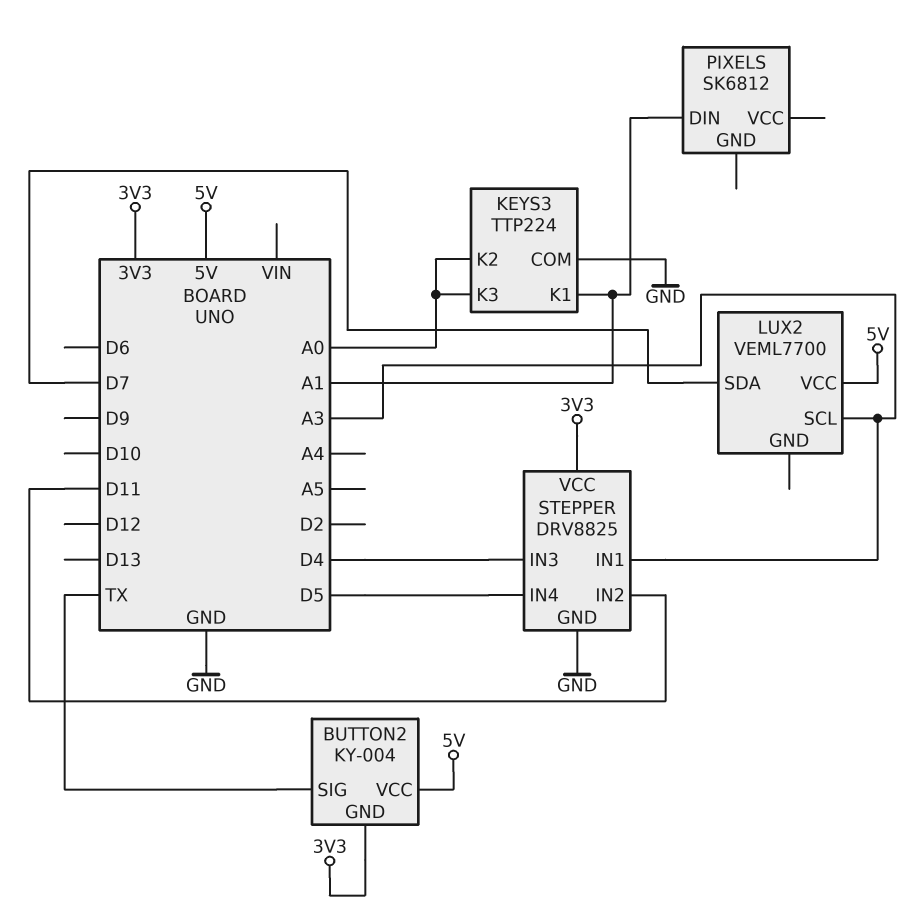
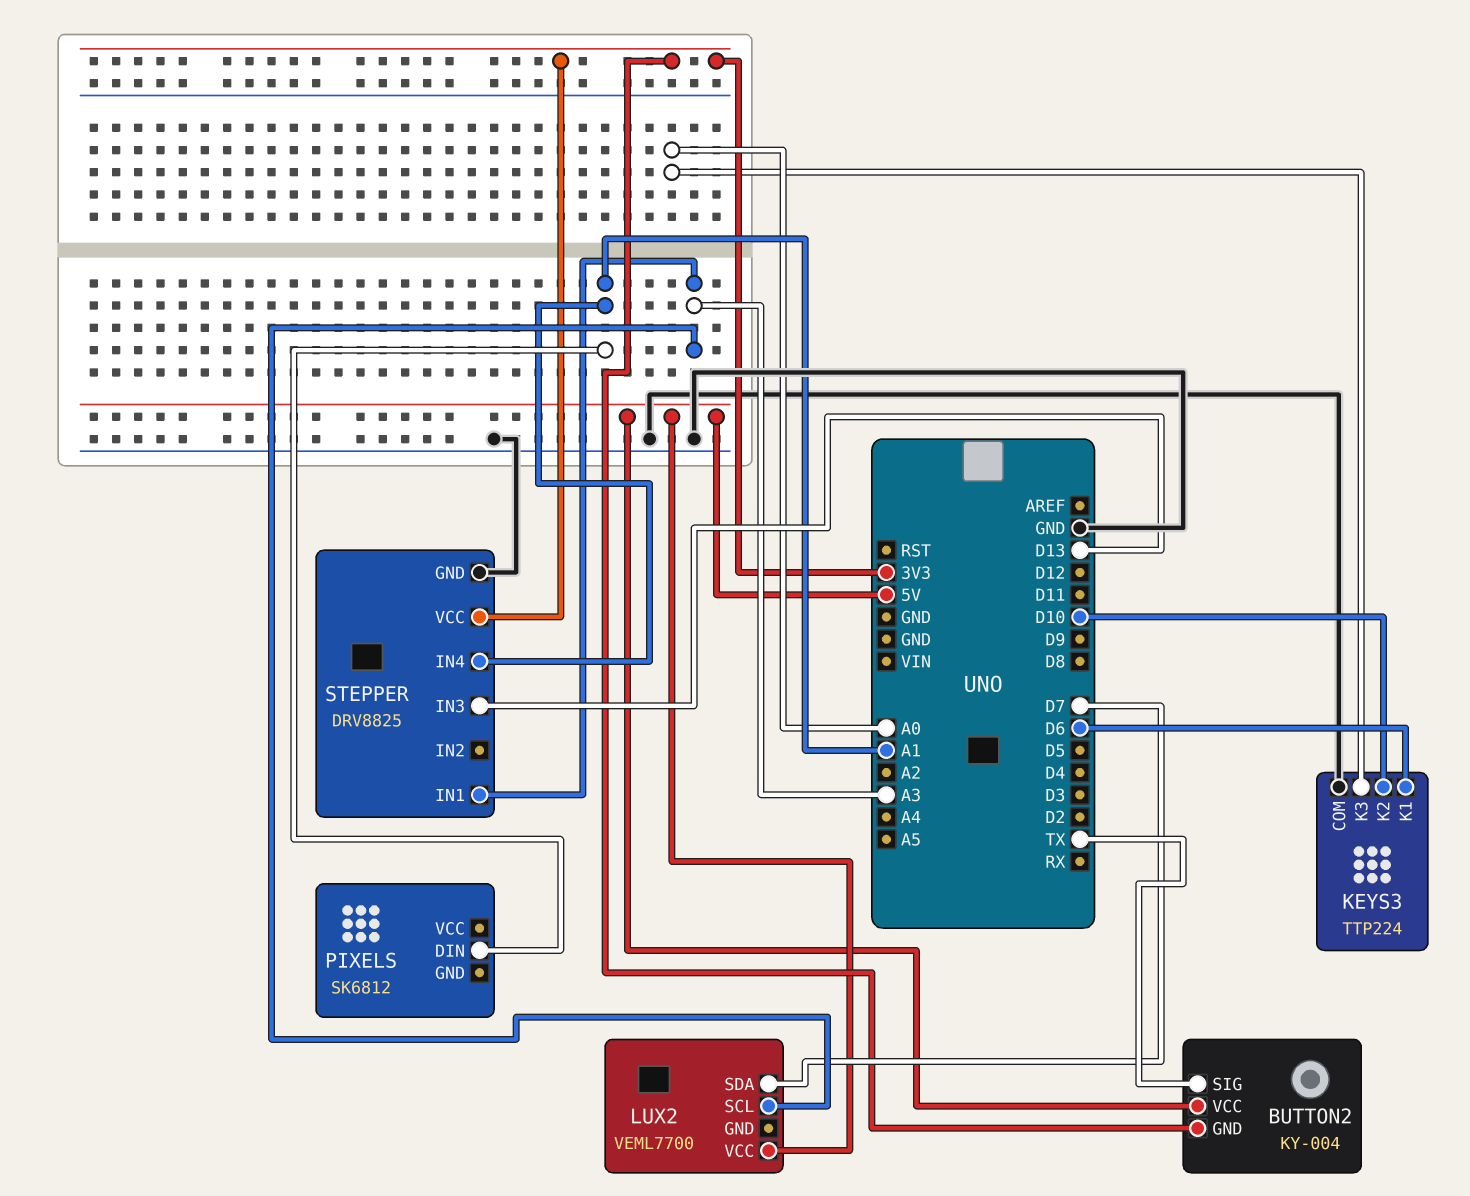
KEYS3 pin K1: A1 -> D6
KEYS3 pin K2: A0 -> D10
STEPPER pin IN2: D11 -> none
STEPPER pin IN3: D4 -> D13
STEPPER pin IN4: D5 -> A1

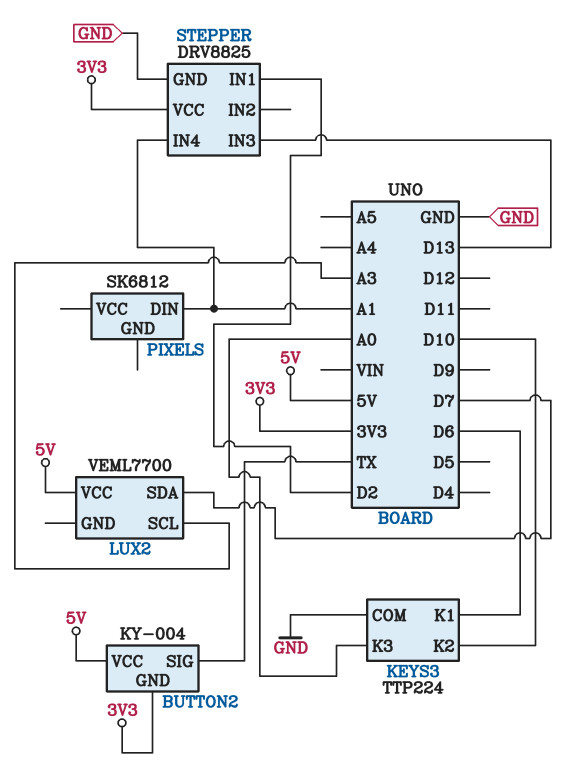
STEPPER pin IN1: A3 -> D2

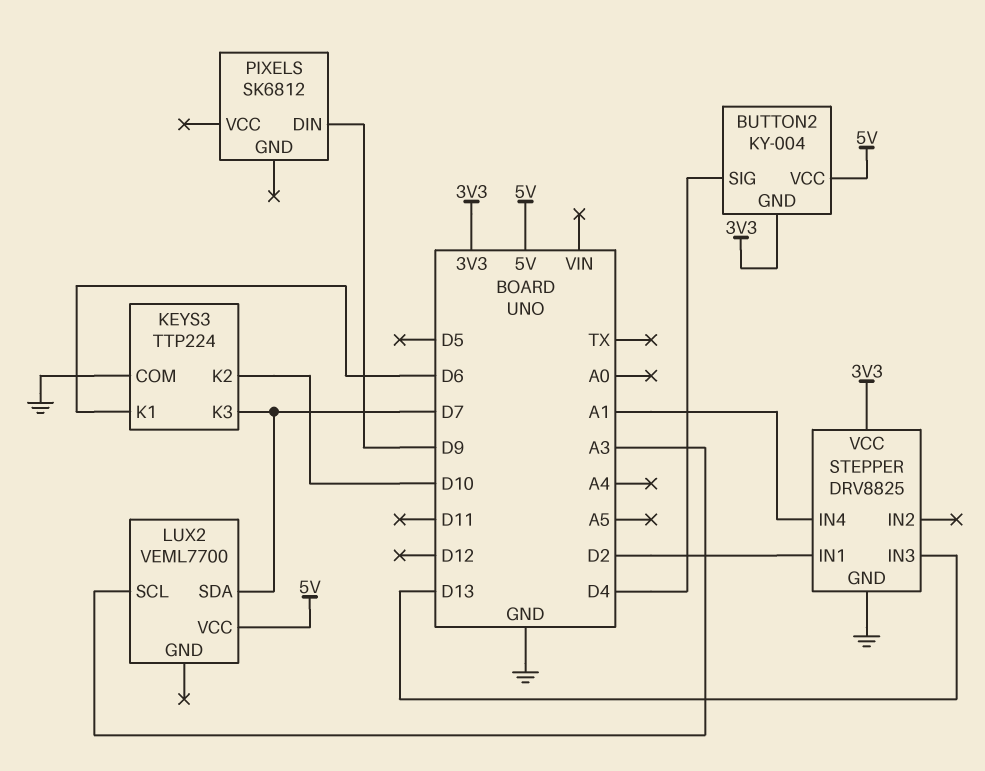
BUTTON2 pin SIG: TX -> D4
KEYS3 pin K3: A0 -> D7
PIXELS pin DIN: A1 -> D9

